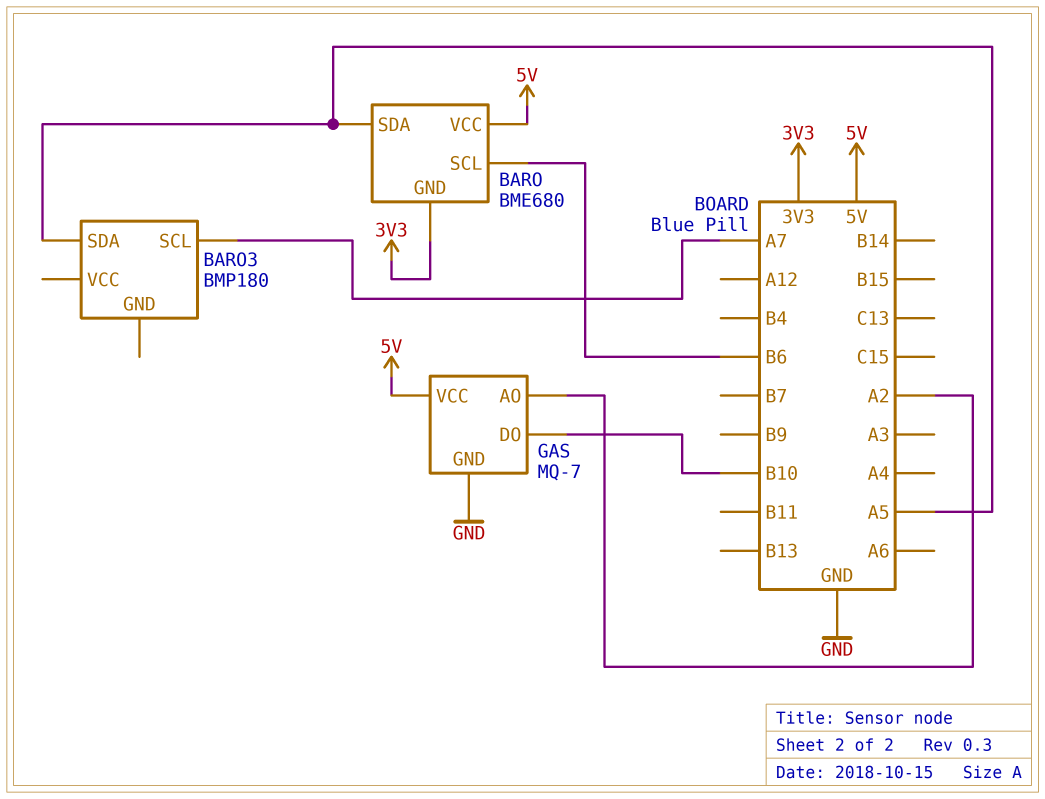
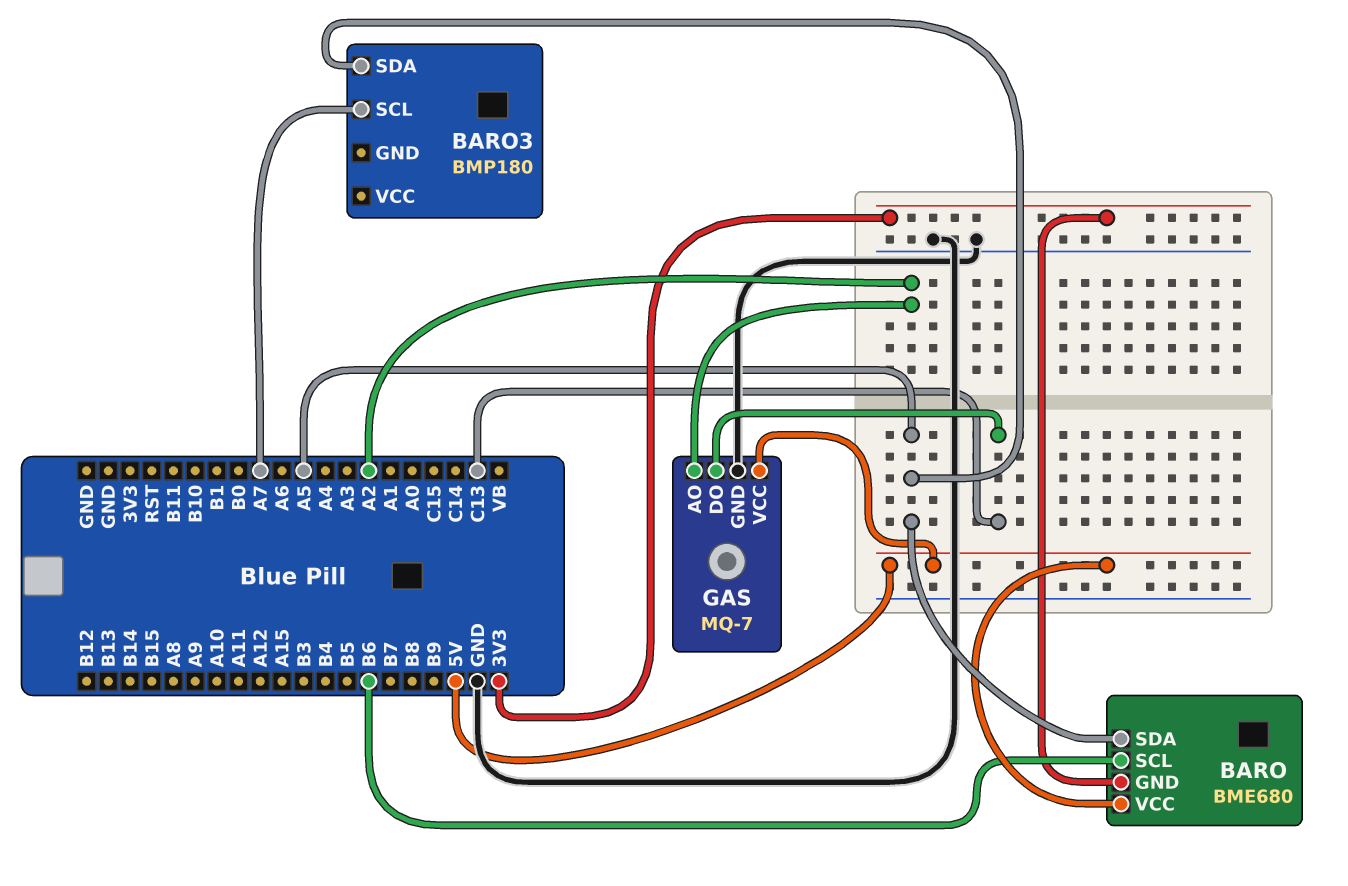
GAS pin DO: B10 -> C13

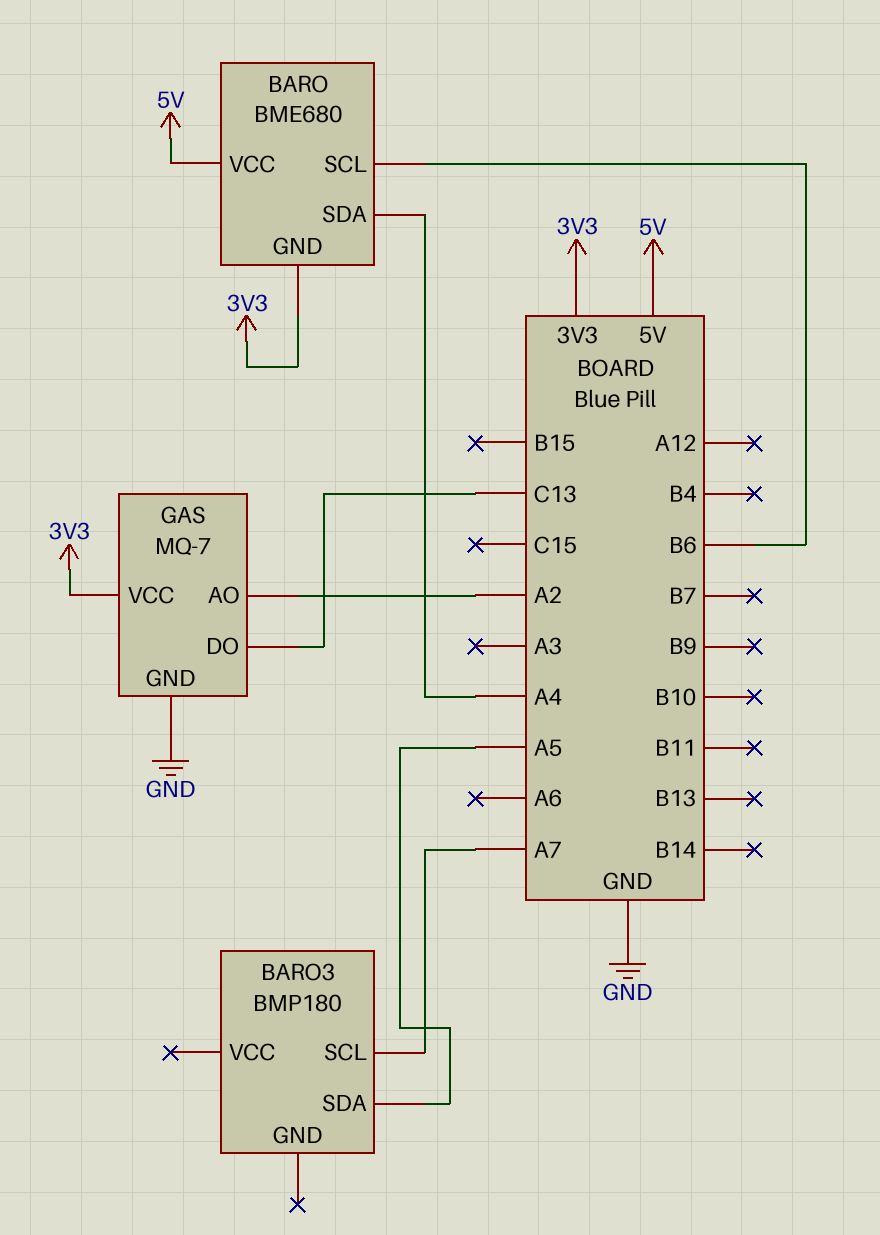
BARO pin SDA: A5 -> A4
GAS pin VCC: 5V -> 3V3

